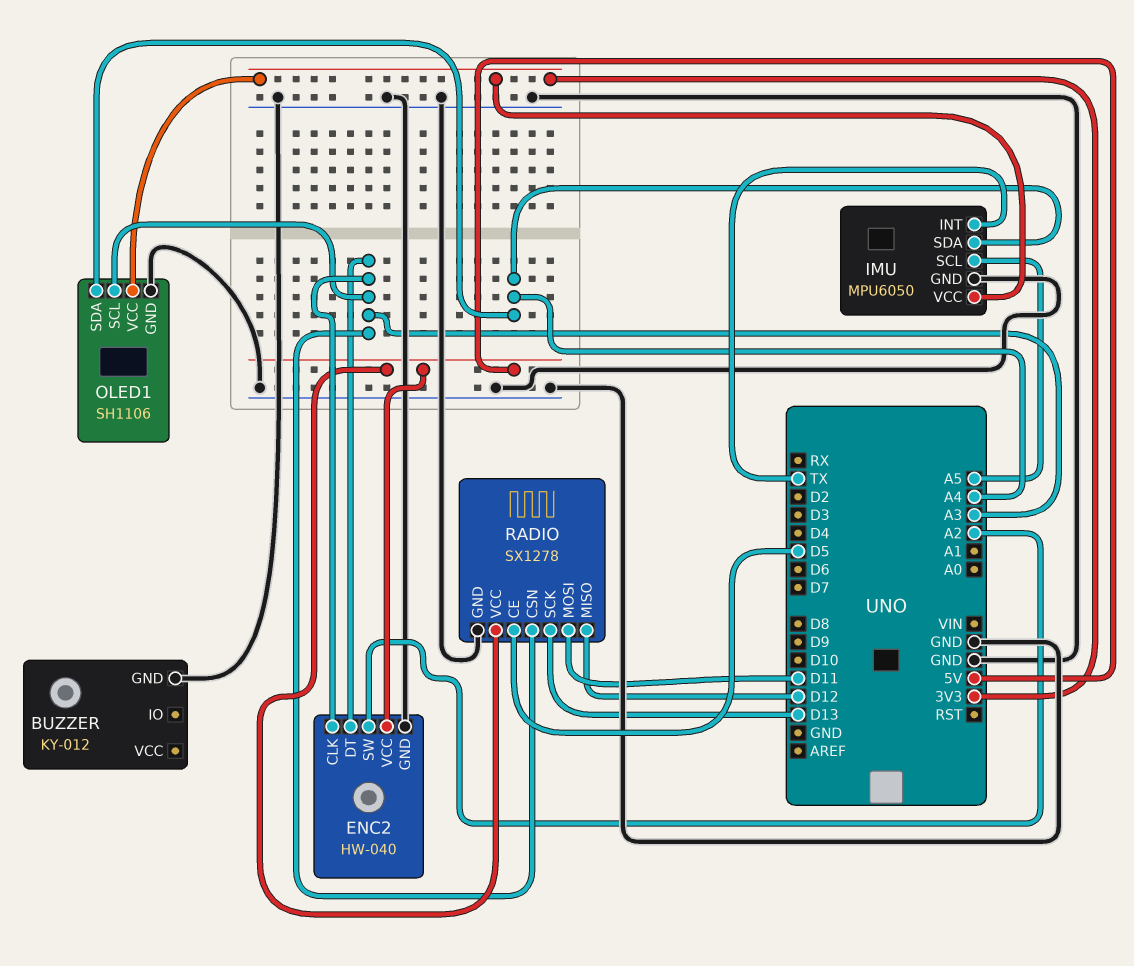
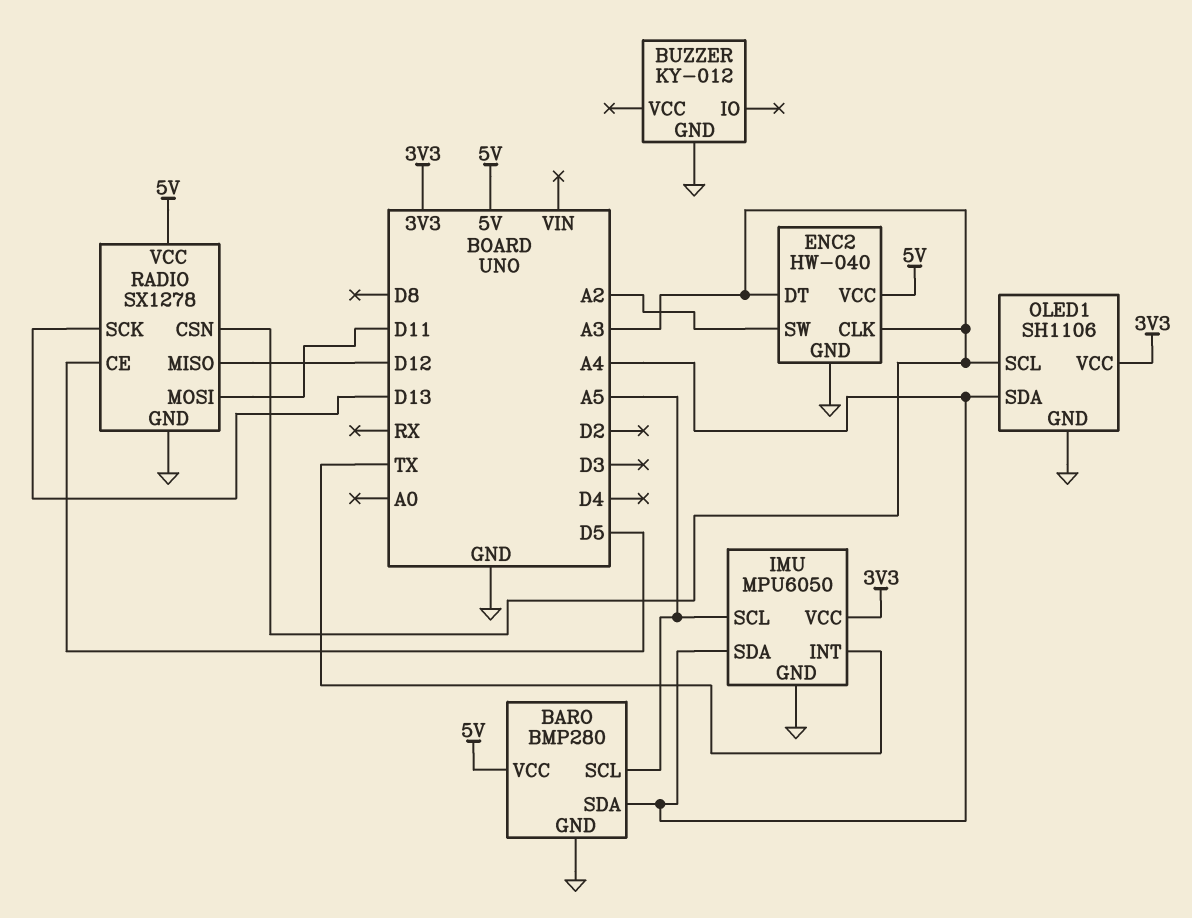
BARO: none -> BMP280
BARO pin GND: none -> GND
BARO pin SCL: none -> A5
BARO pin SDA: none -> A4
BARO pin VCC: none -> 5V

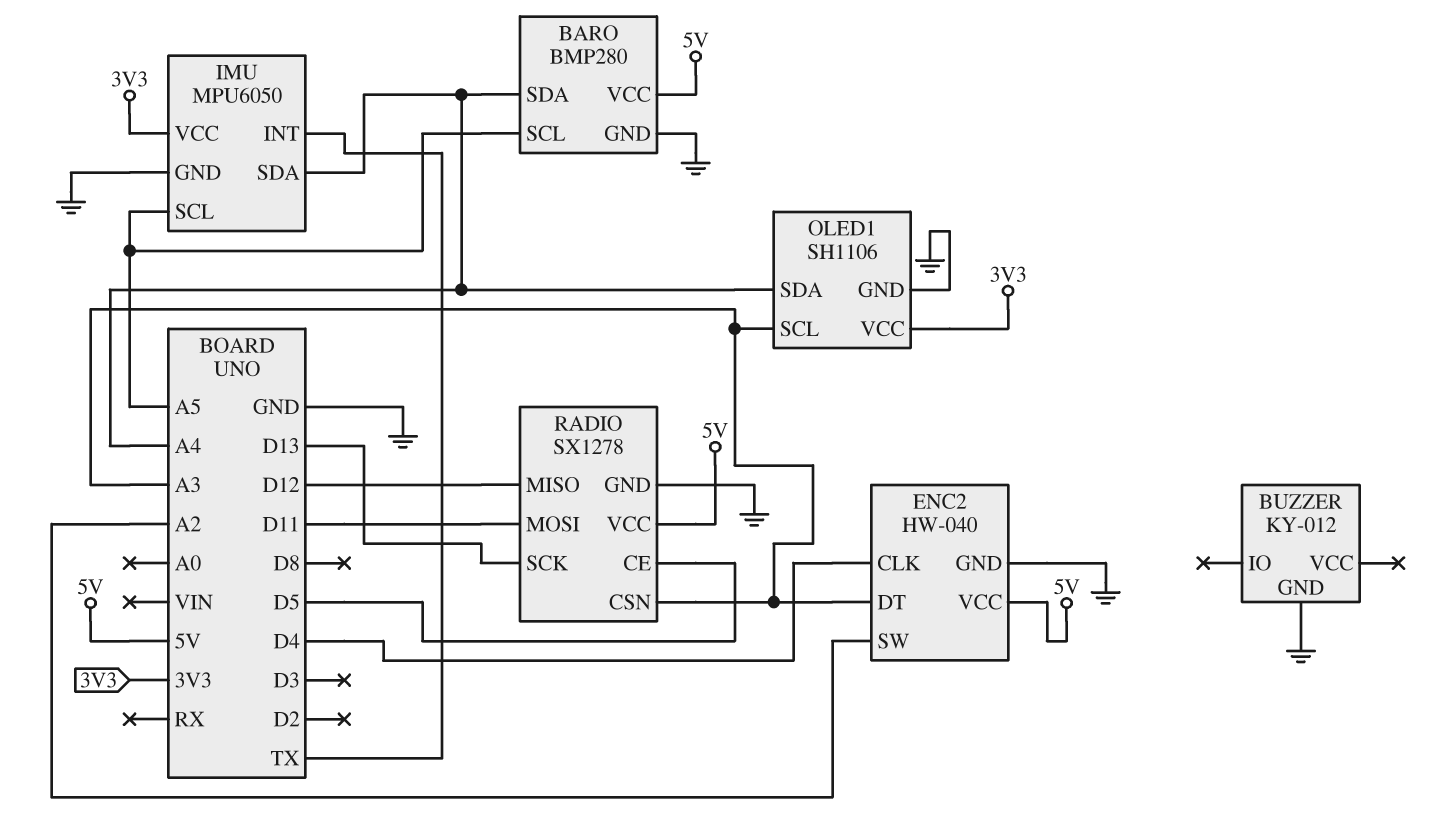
ENC2 pin CLK: A3 -> D4

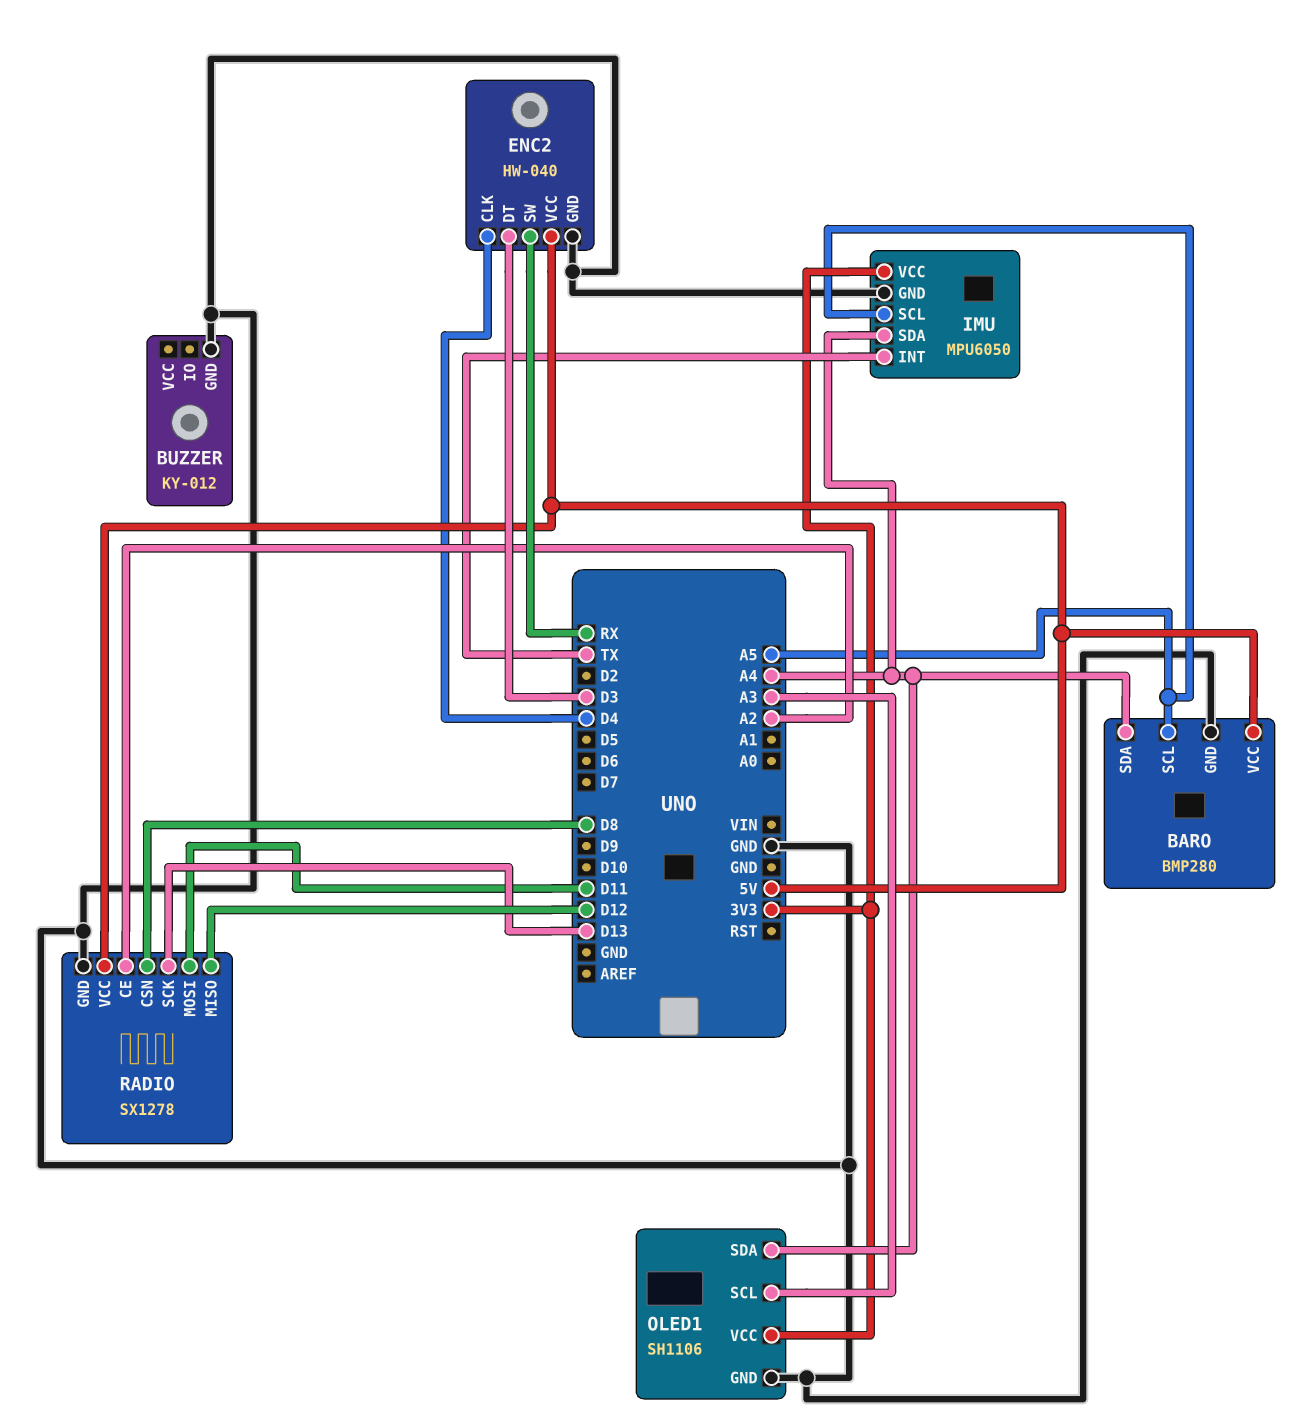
ENC2 pin DT: A3 -> D3
ENC2 pin SW: A2 -> RX
RADIO pin CE: D5 -> A2
RADIO pin CSN: A3 -> D8

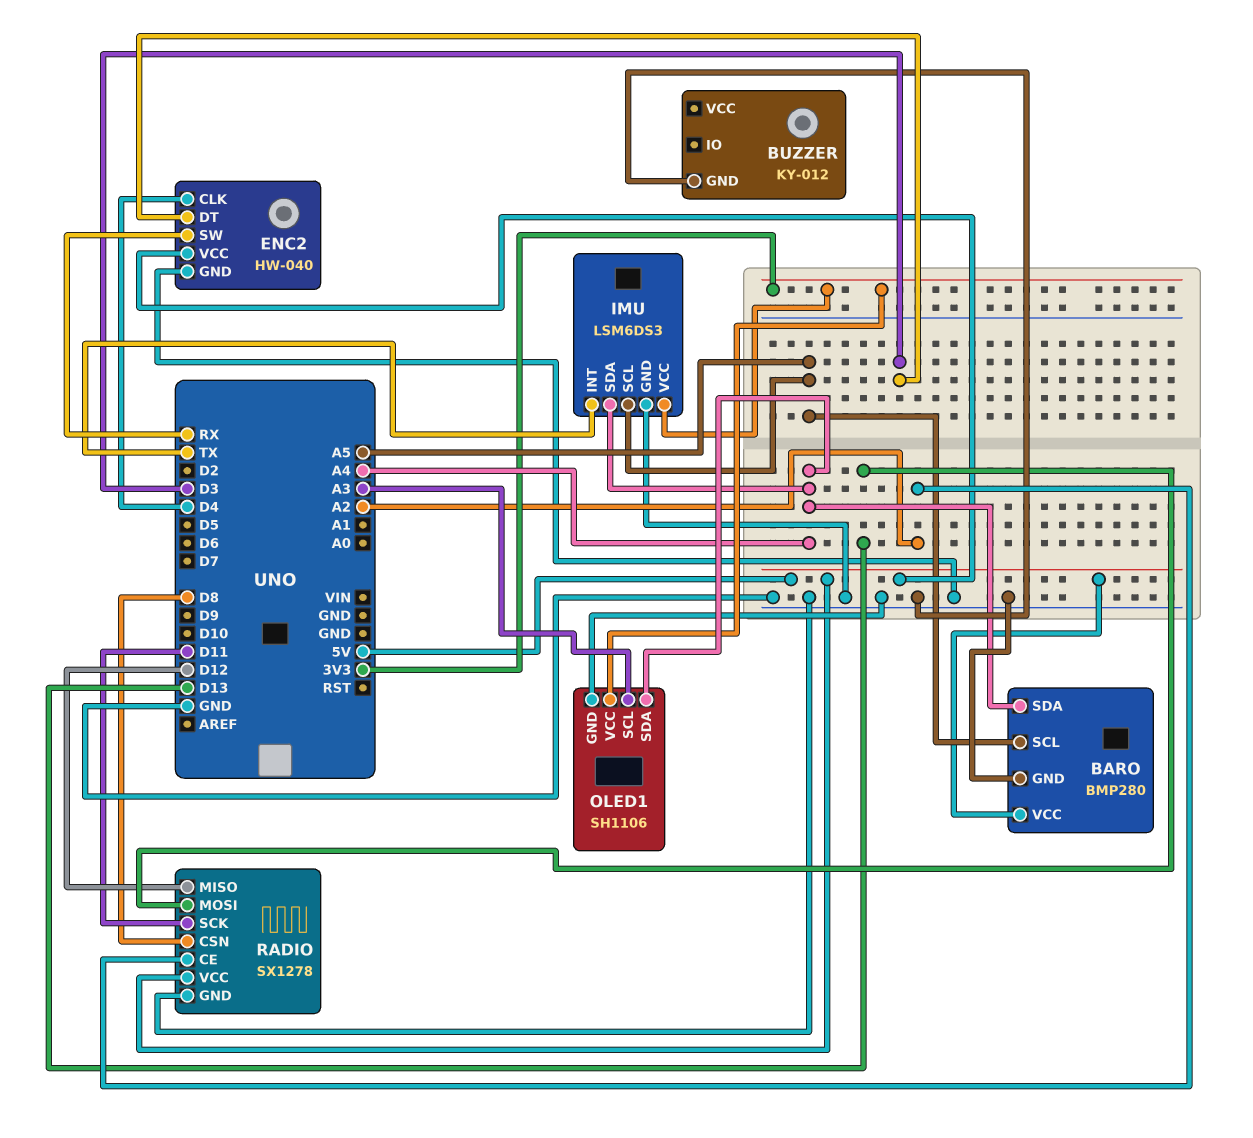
IMU: MPU6050 -> LSM6DS3
RADIO pin MOSI: D11 -> D13
RADIO pin SCK: D13 -> D11

